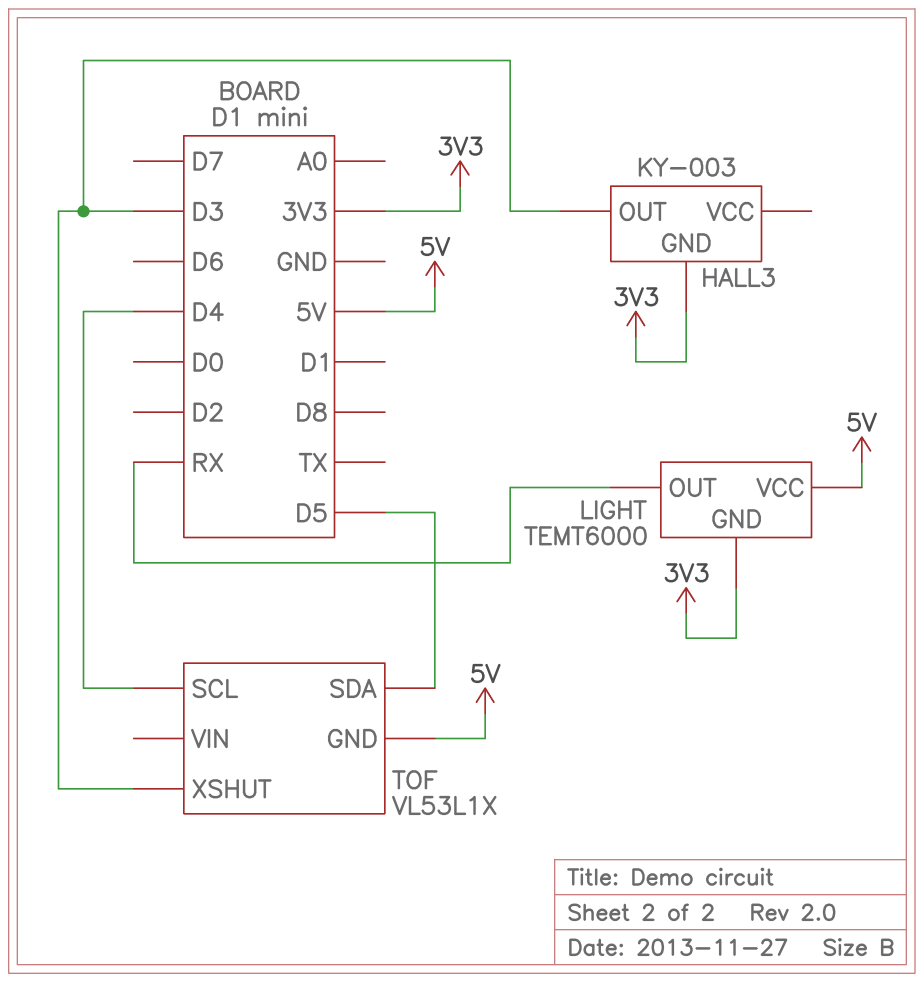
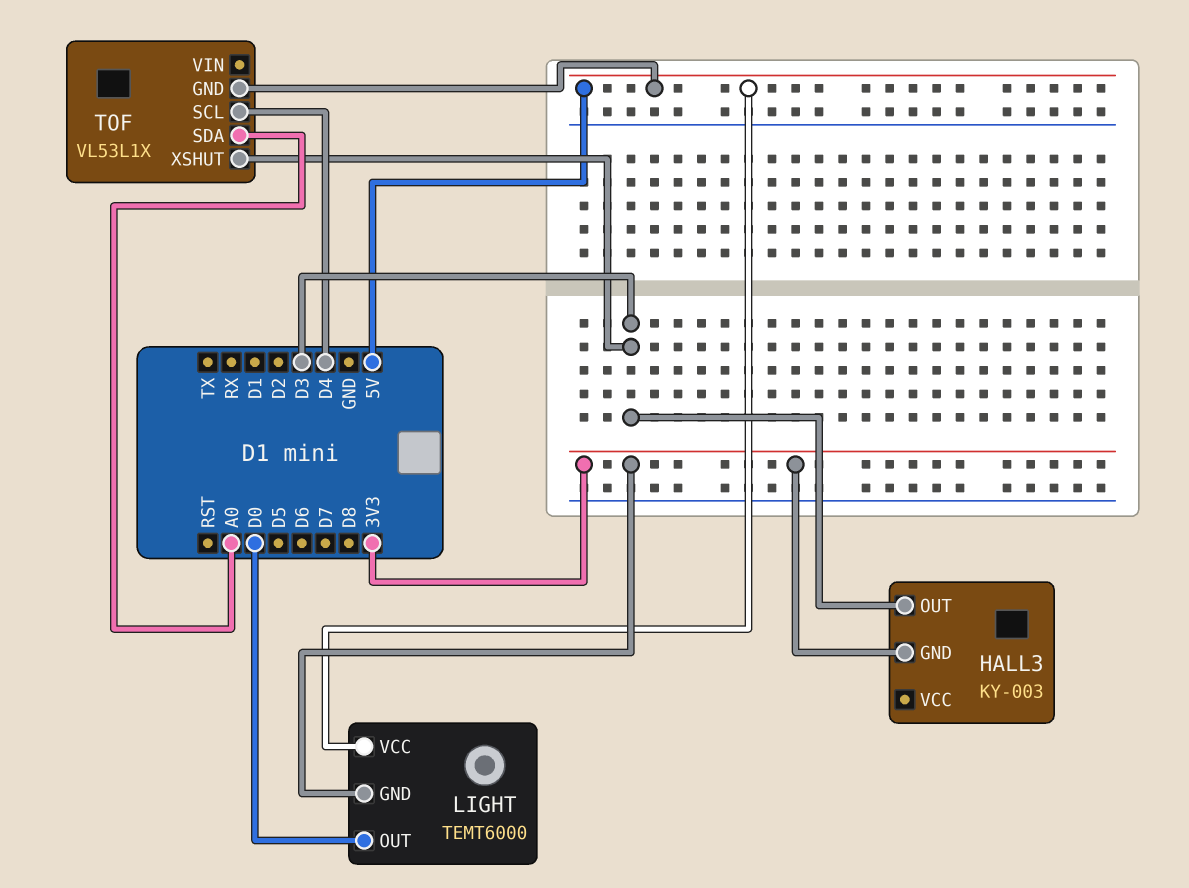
LIGHT pin OUT: RX -> D0
TOF pin SDA: D5 -> A0

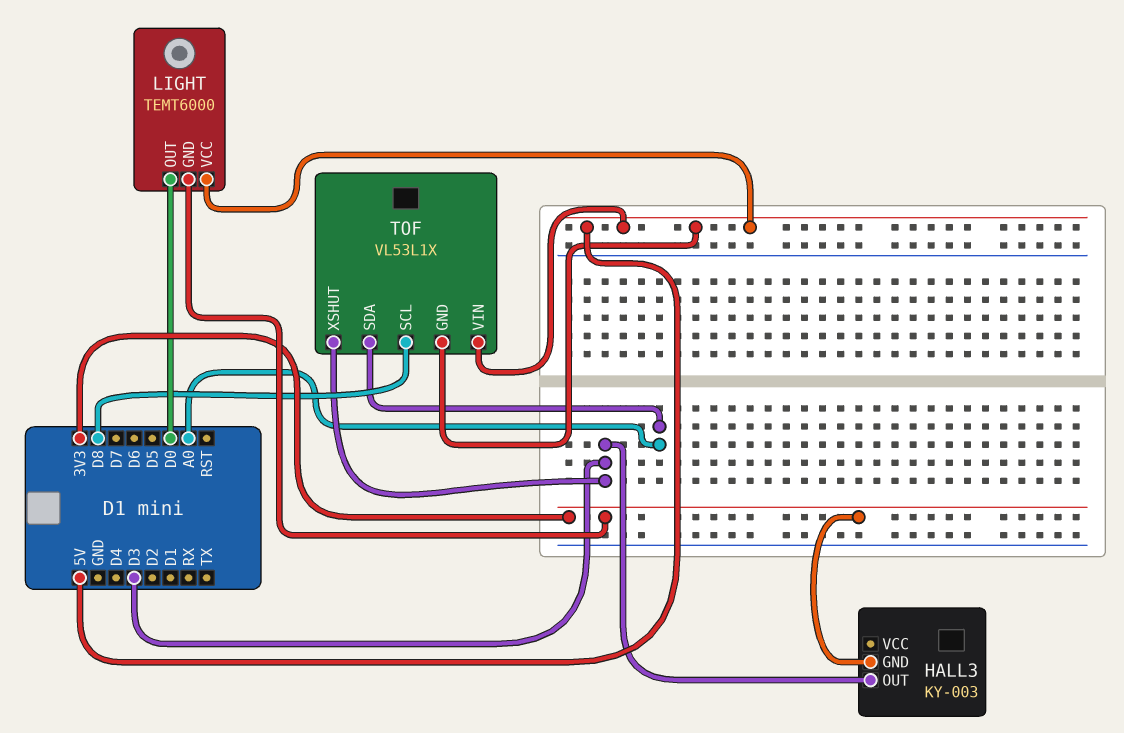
TOF pin SCL: D4 -> D8
TOF pin VIN: none -> 5V

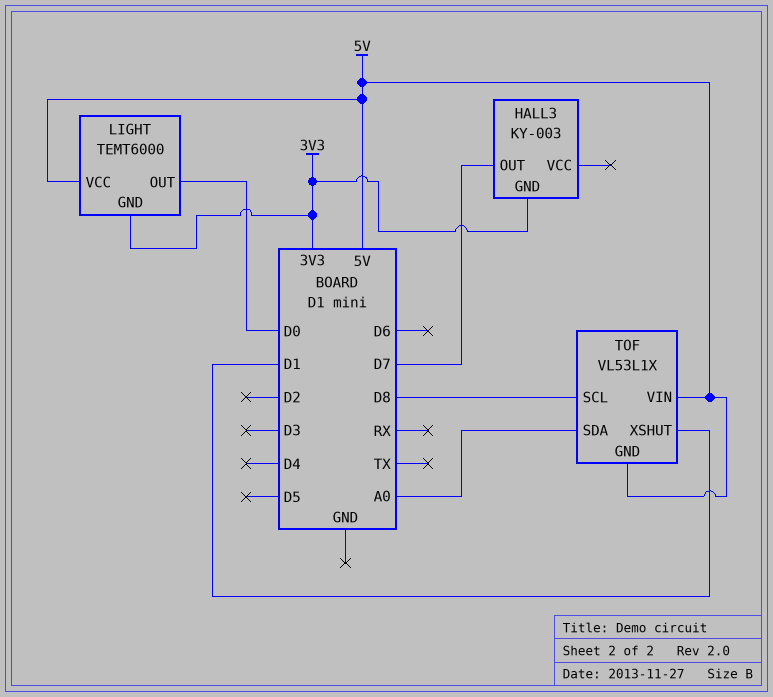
HALL3 pin OUT: D3 -> D7
TOF pin XSHUT: D3 -> D1

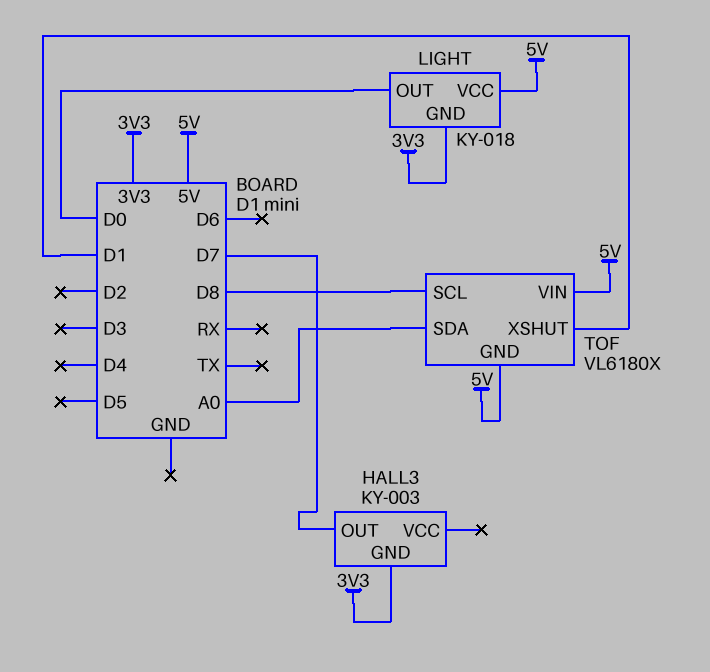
LIGHT: TEMT6000 -> KY-018
TOF: VL53L1X -> VL6180X

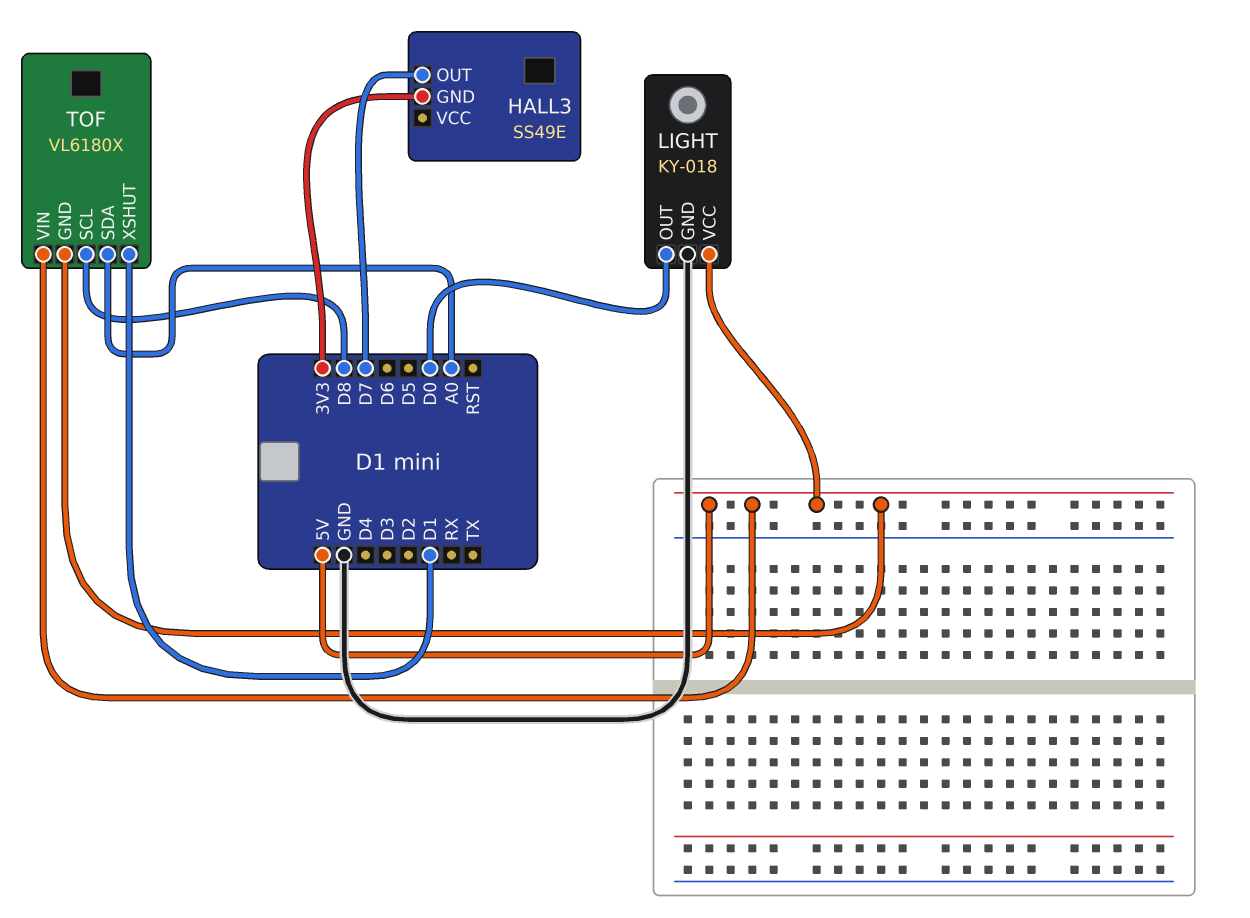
HALL3: KY-003 -> SS49E
LIGHT pin GND: 3V3 -> GND

